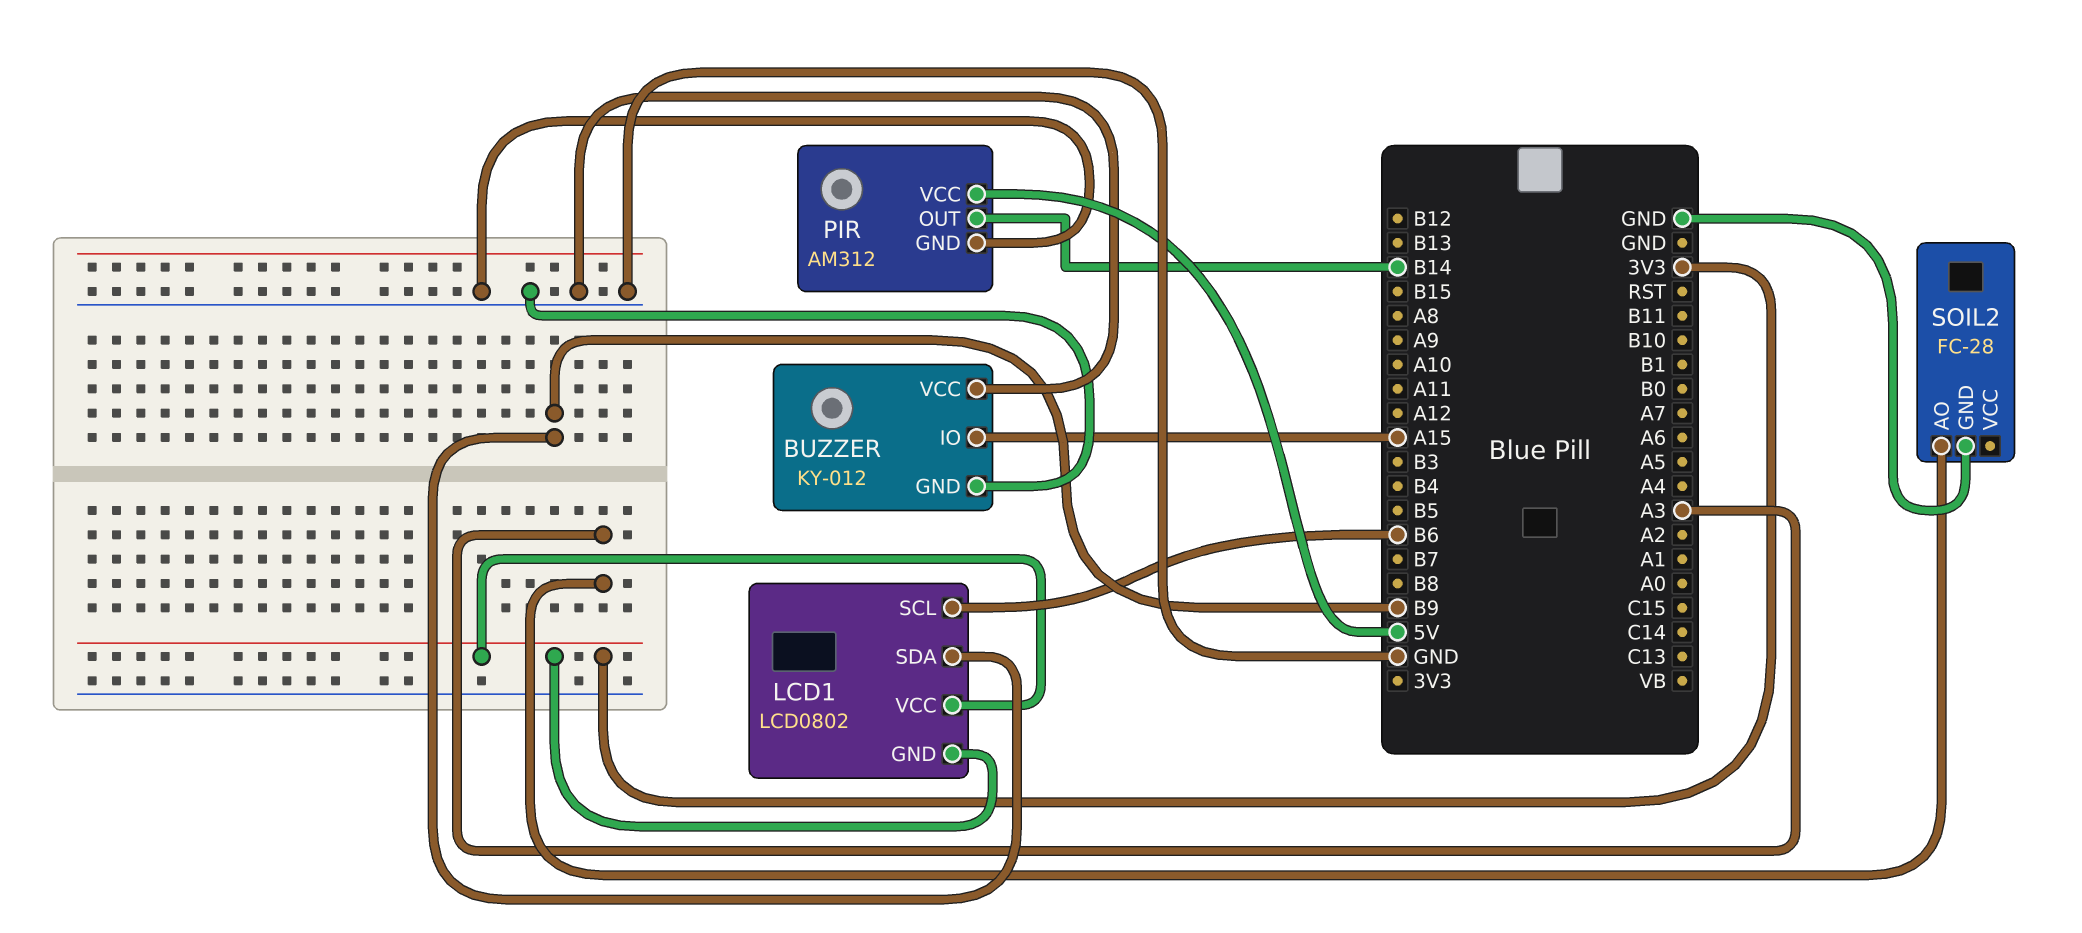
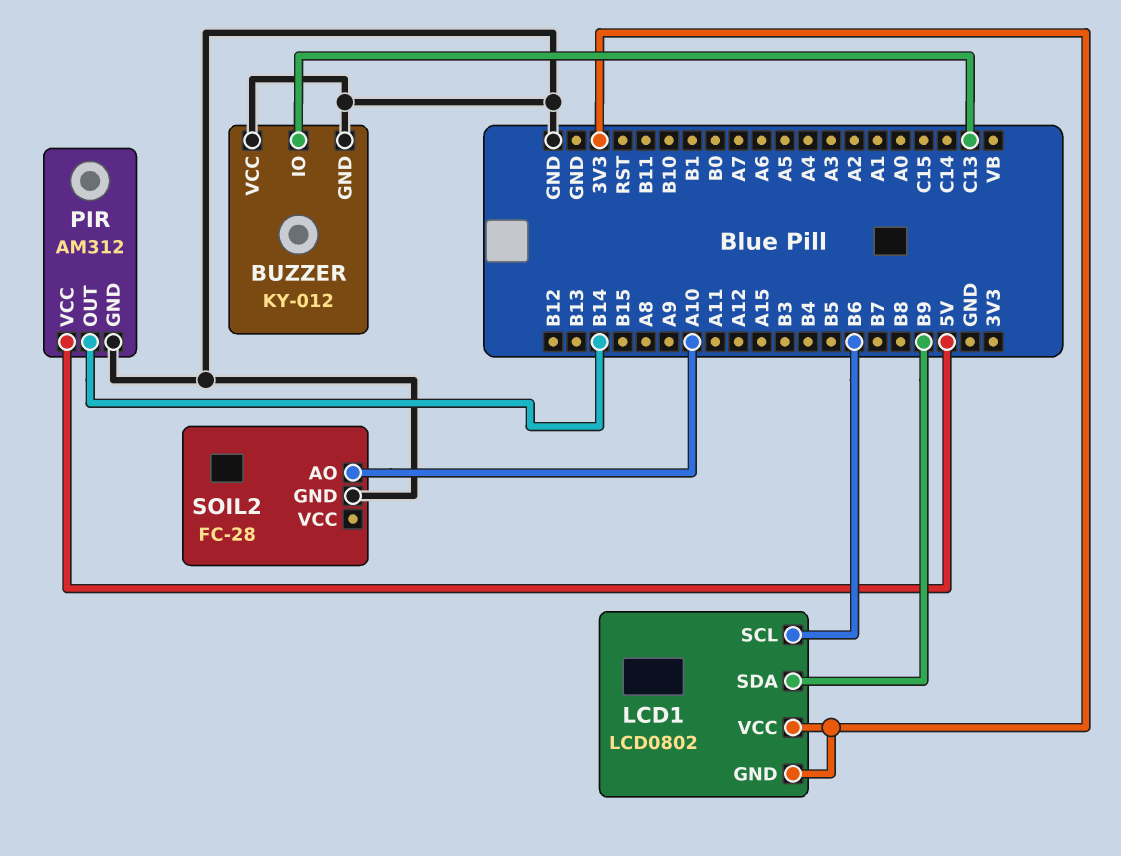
BUZZER pin IO: A15 -> C13
SOIL2 pin AO: A3 -> A10

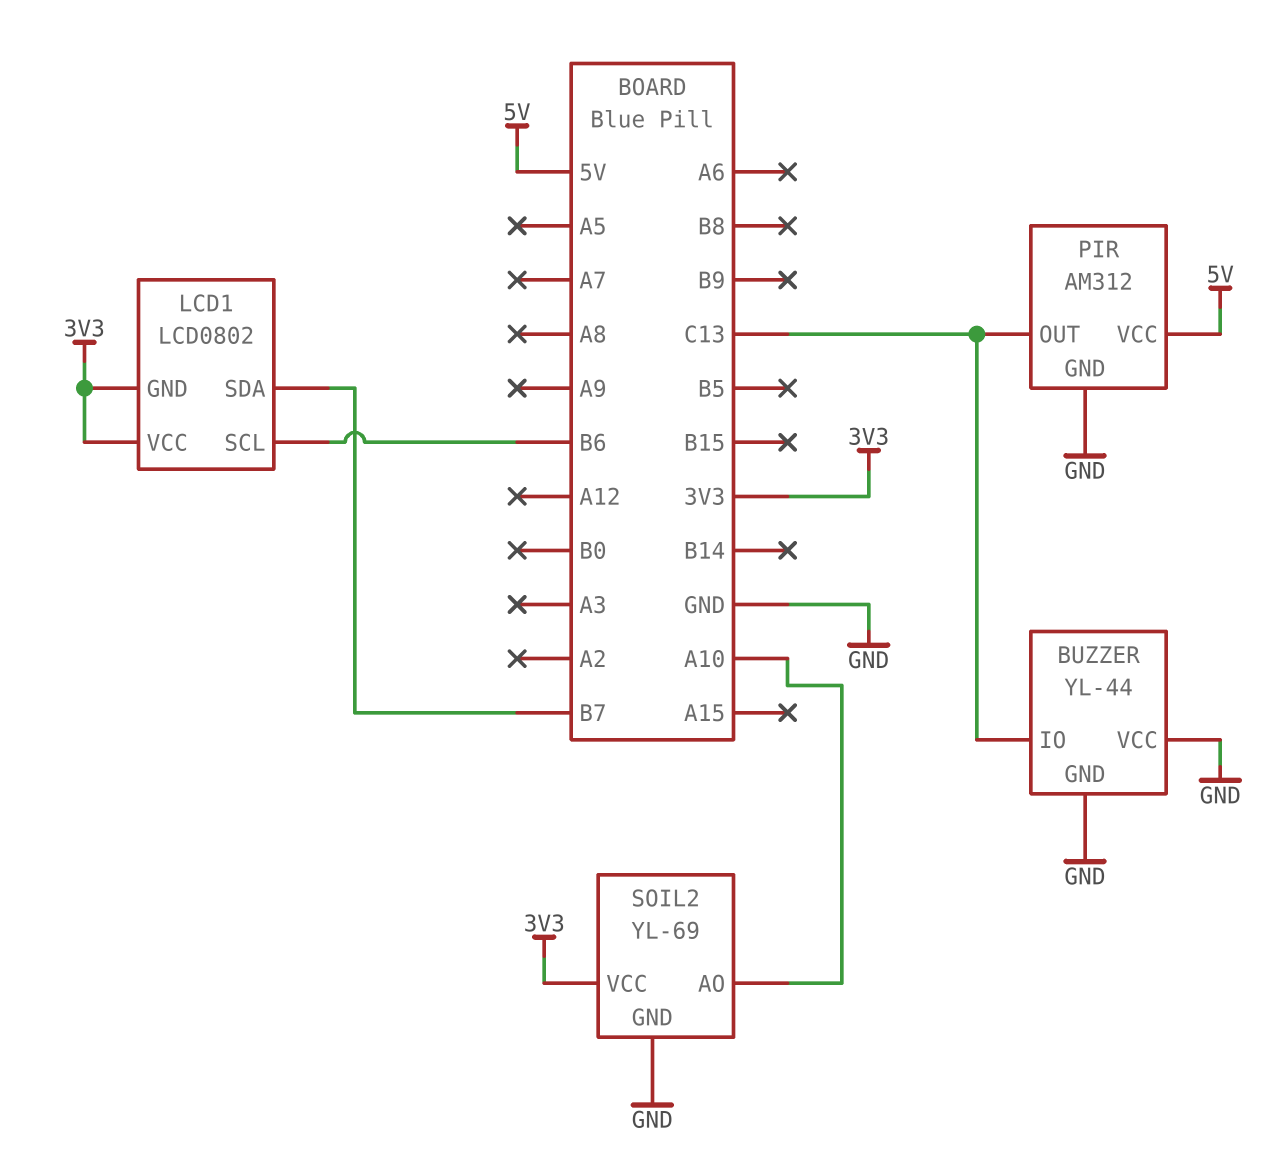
BUZZER: KY-012 -> YL-44
LCD1 pin SDA: B9 -> B7
PIR pin OUT: B14 -> C13
SOIL2: FC-28 -> YL-69
SOIL2 pin VCC: none -> 3V3

